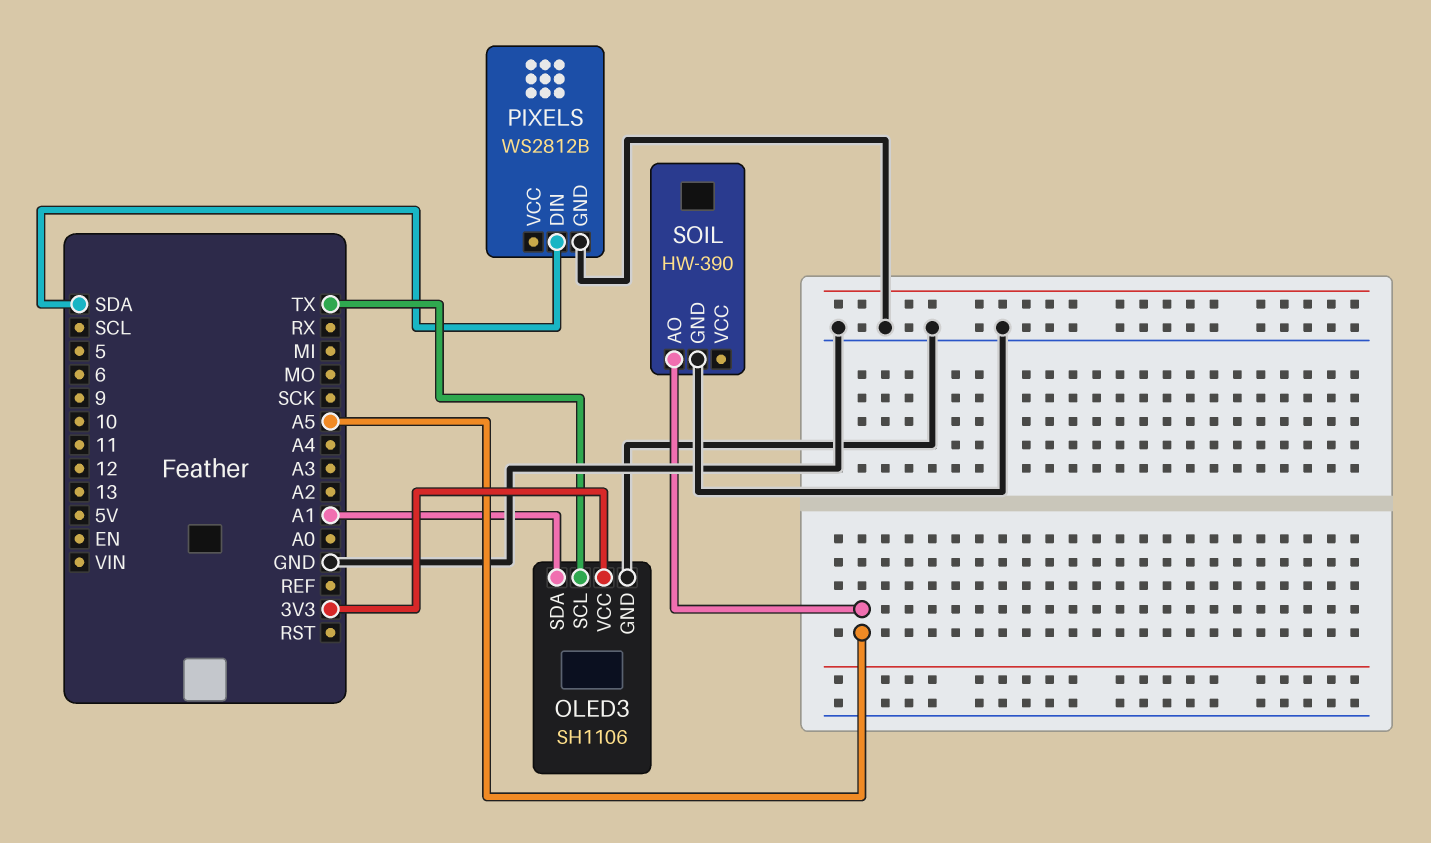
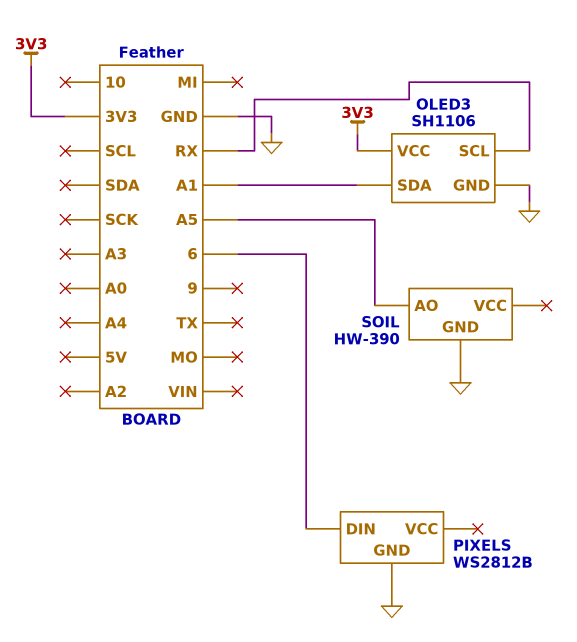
OLED3 pin SCL: TX -> RX
PIXELS pin DIN: SDA -> 6

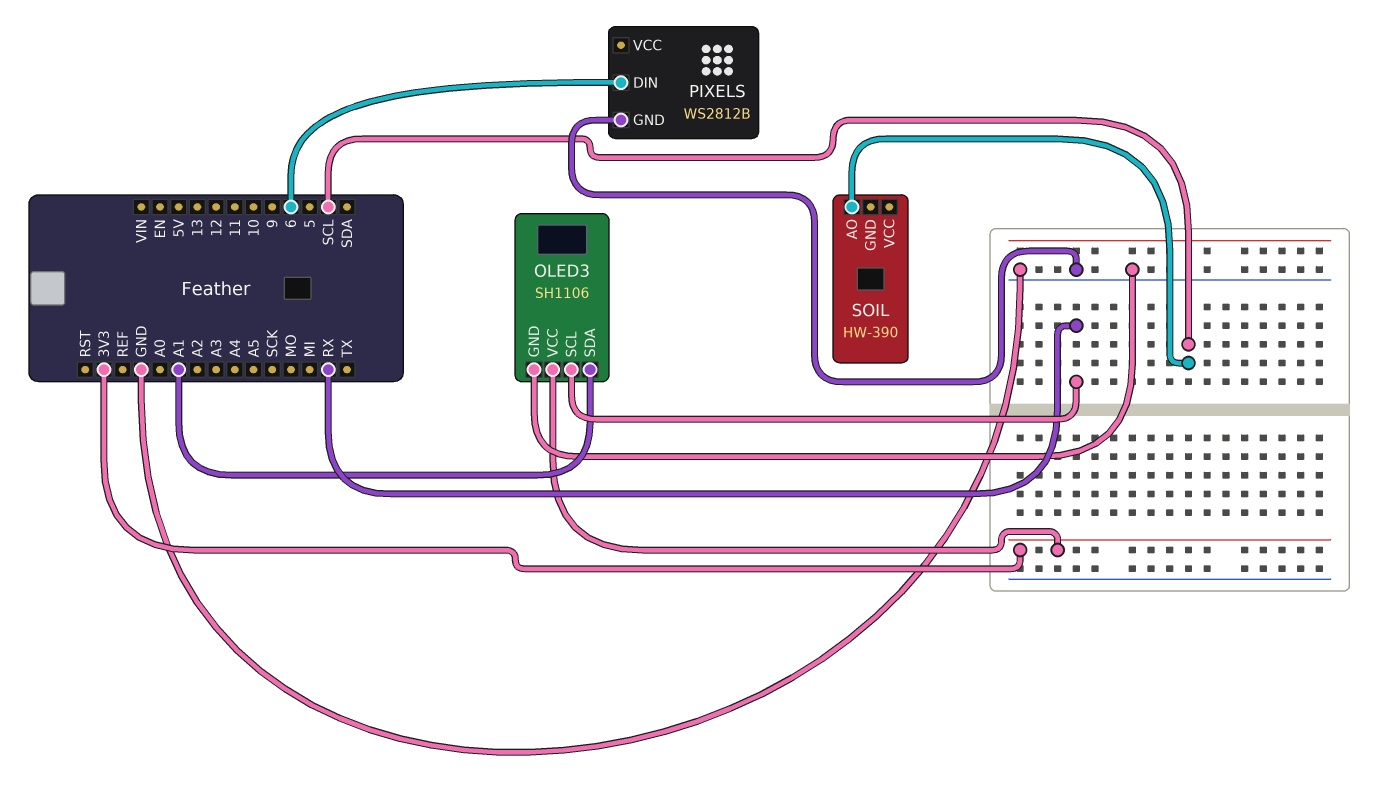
SOIL pin AO: A5 -> SCL
SOIL pin GND: GND -> none

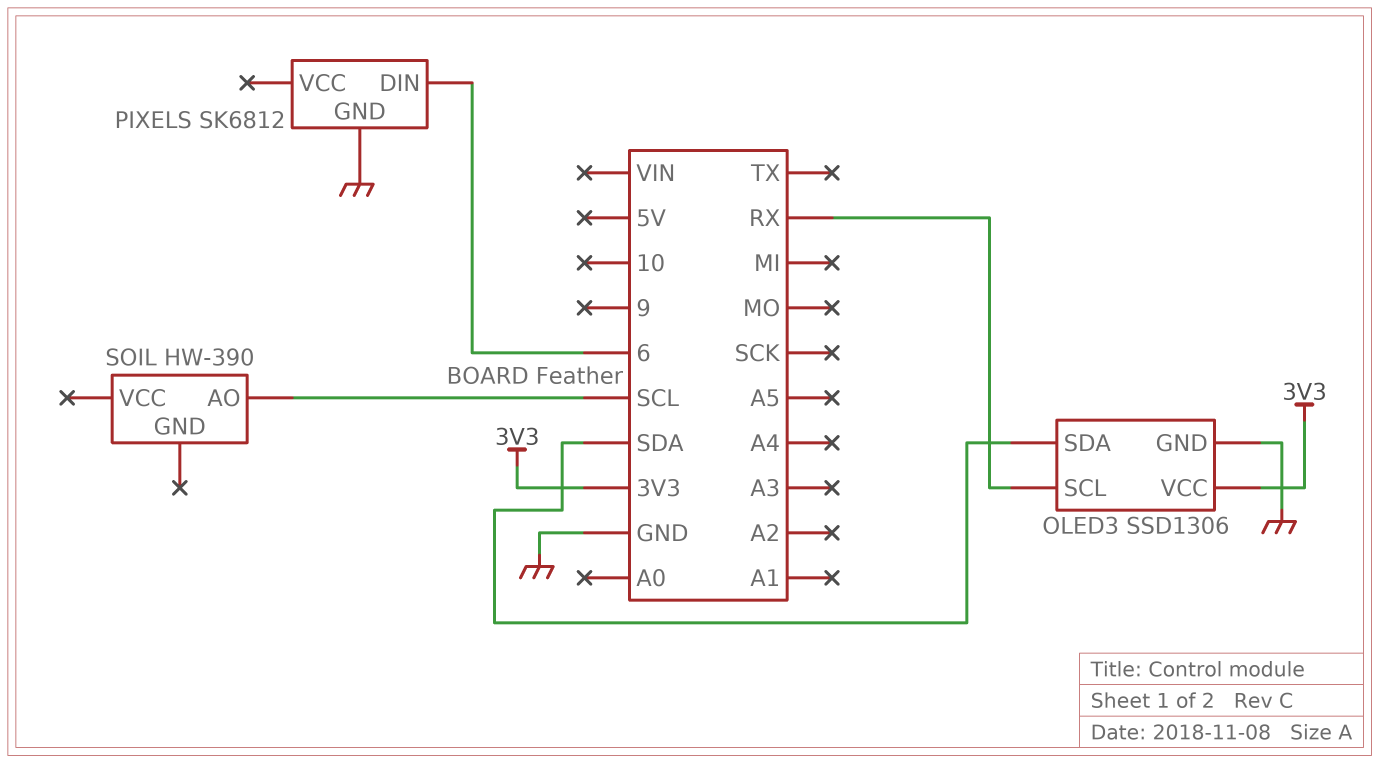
OLED3: SH1106 -> SSD1306
OLED3 pin SDA: A1 -> SDA
PIXELS: WS2812B -> SK6812

